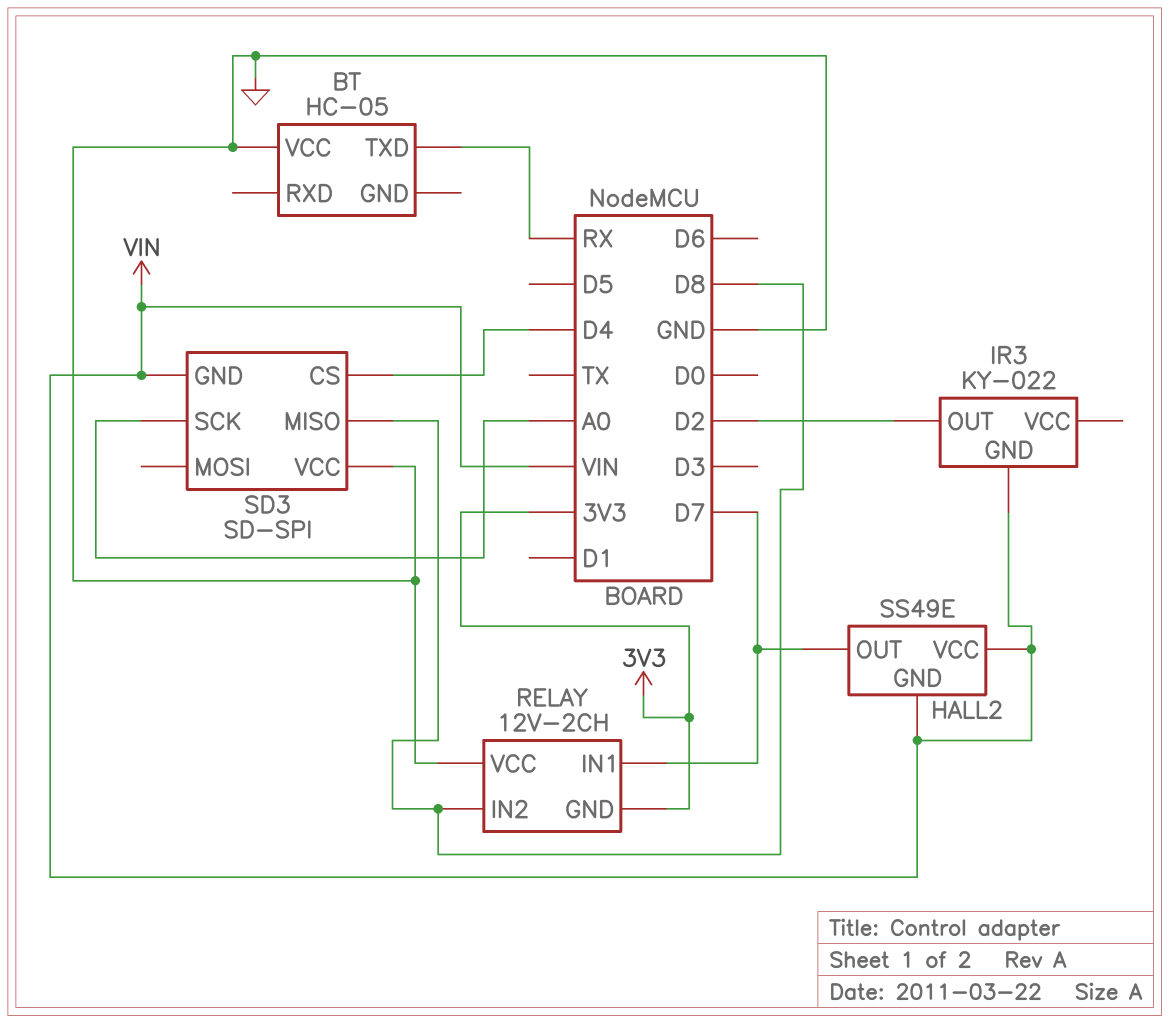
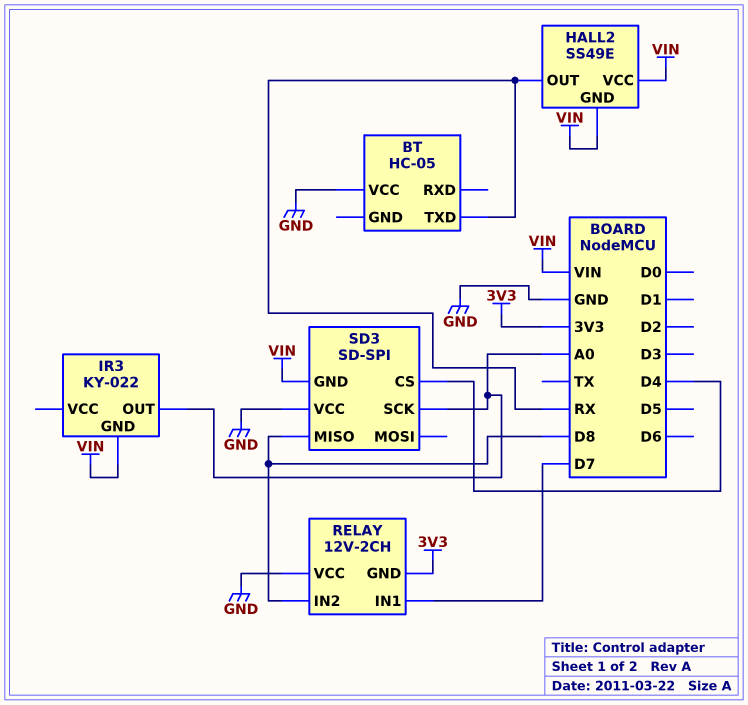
HALL2 pin OUT: D7 -> RX
IR3 pin OUT: D2 -> A0

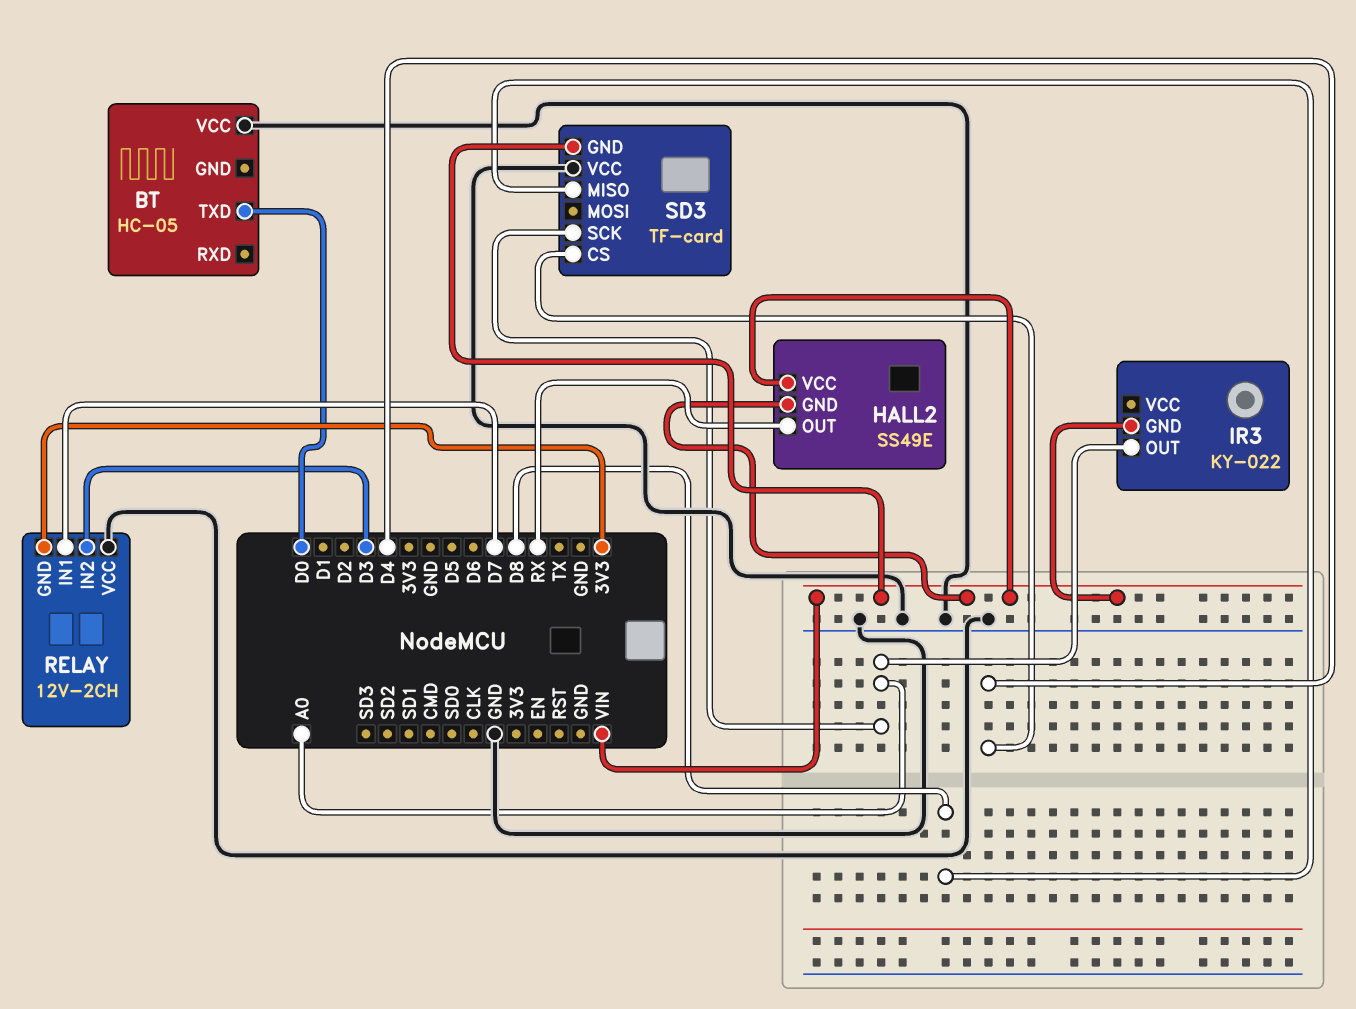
BT pin TXD: RX -> D0
RELAY pin IN2: D8 -> D3
SD3: SD-SPI -> TF-card

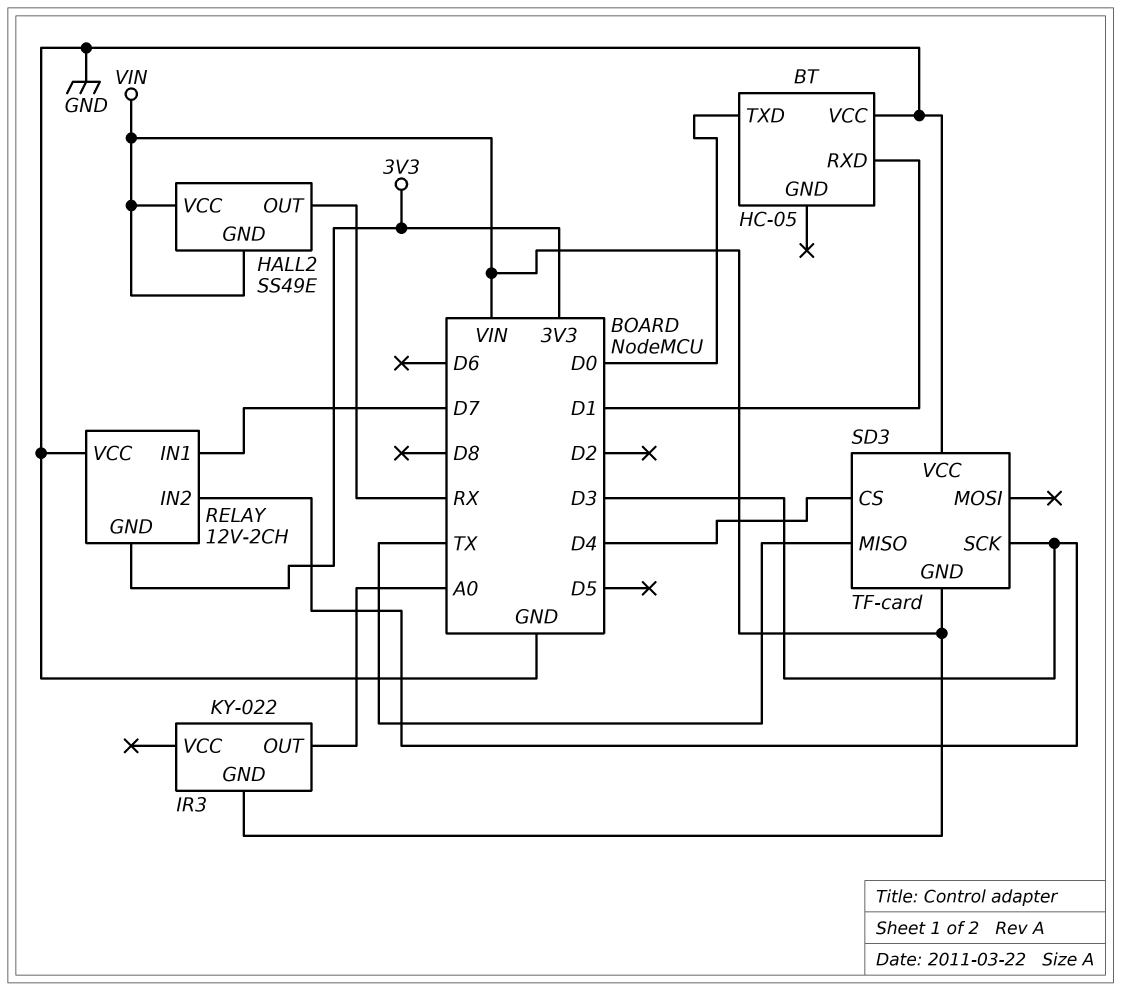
BT pin RXD: none -> D1
SD3 pin MISO: D8 -> TX
SD3 pin SCK: A0 -> D3

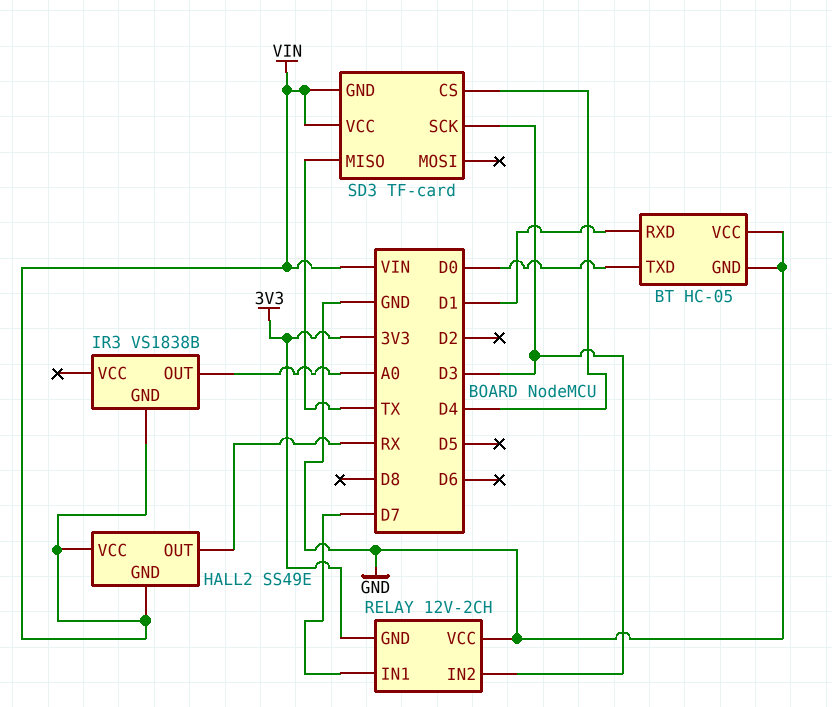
BT pin GND: none -> GND
IR3: KY-022 -> VS1838B
SD3 pin VCC: GND -> VIN

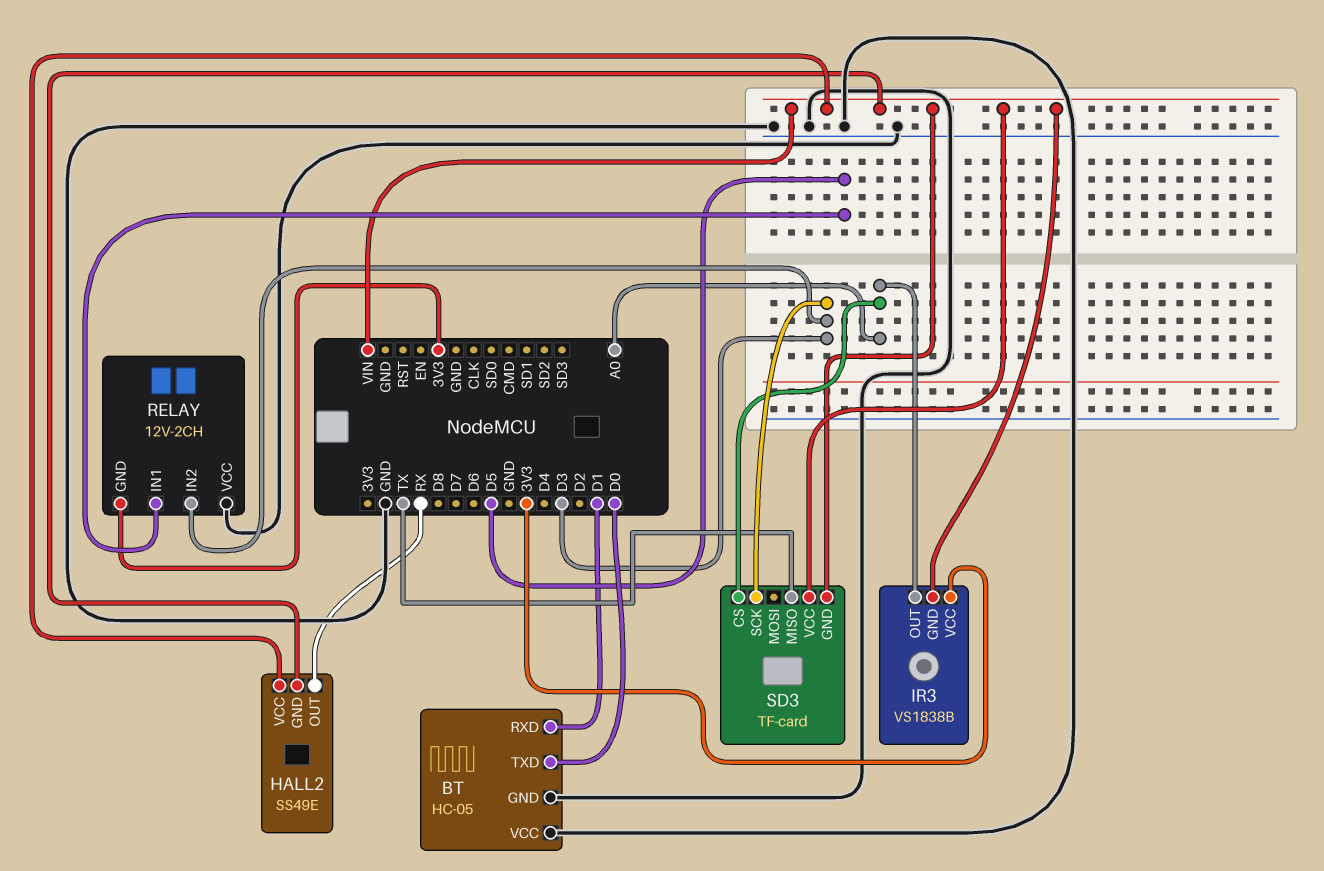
IR3 pin VCC: none -> 3V3
RELAY pin IN1: D7 -> D5
SD3 pin CS: D4 -> A0

